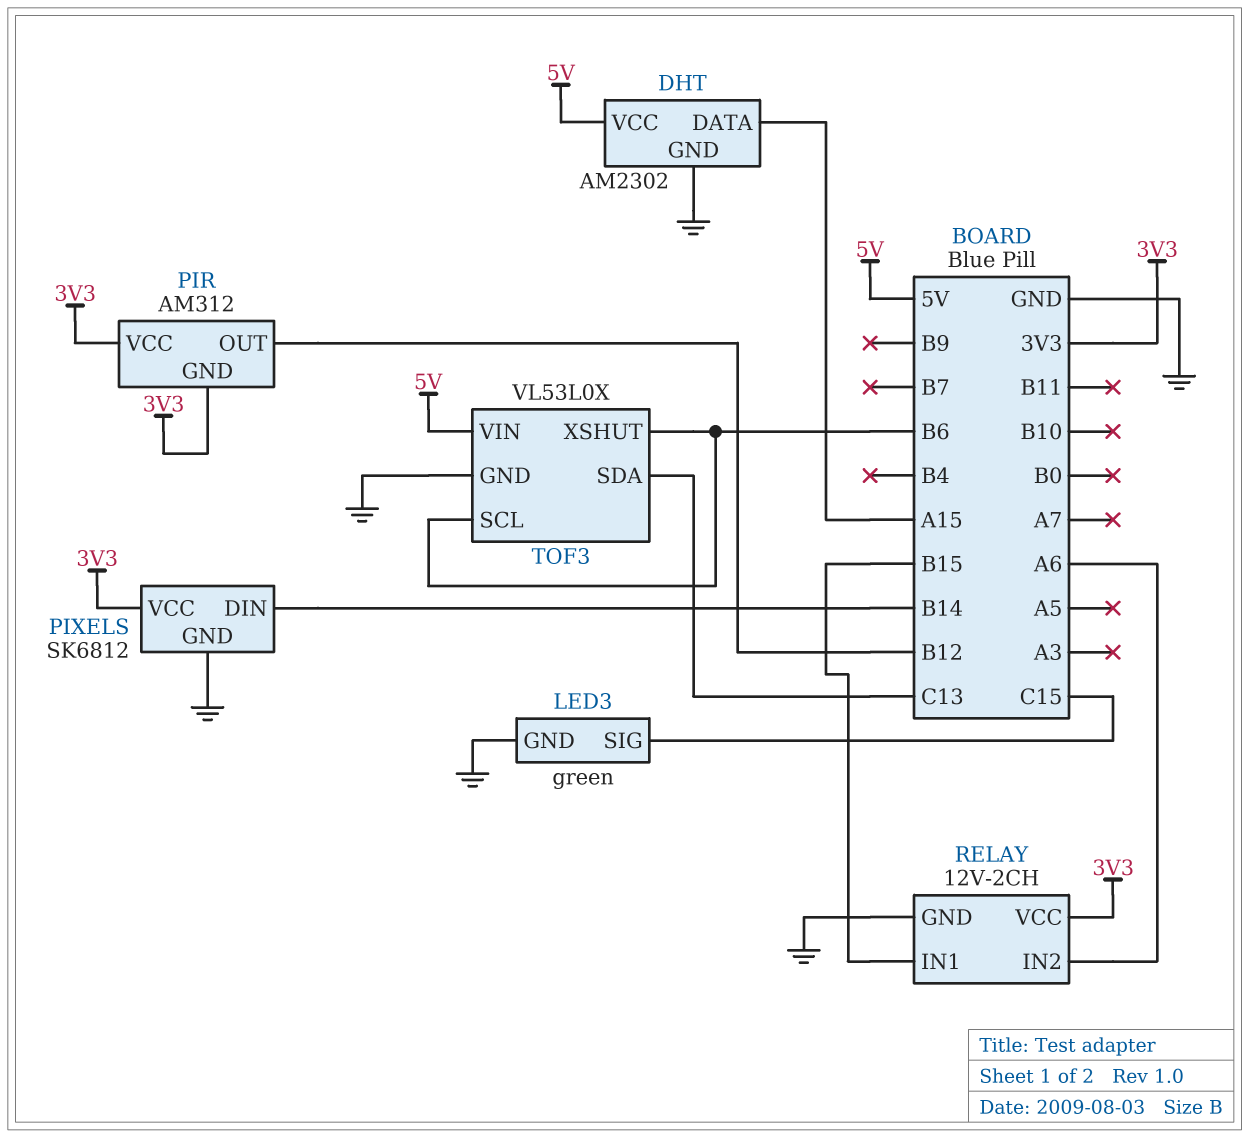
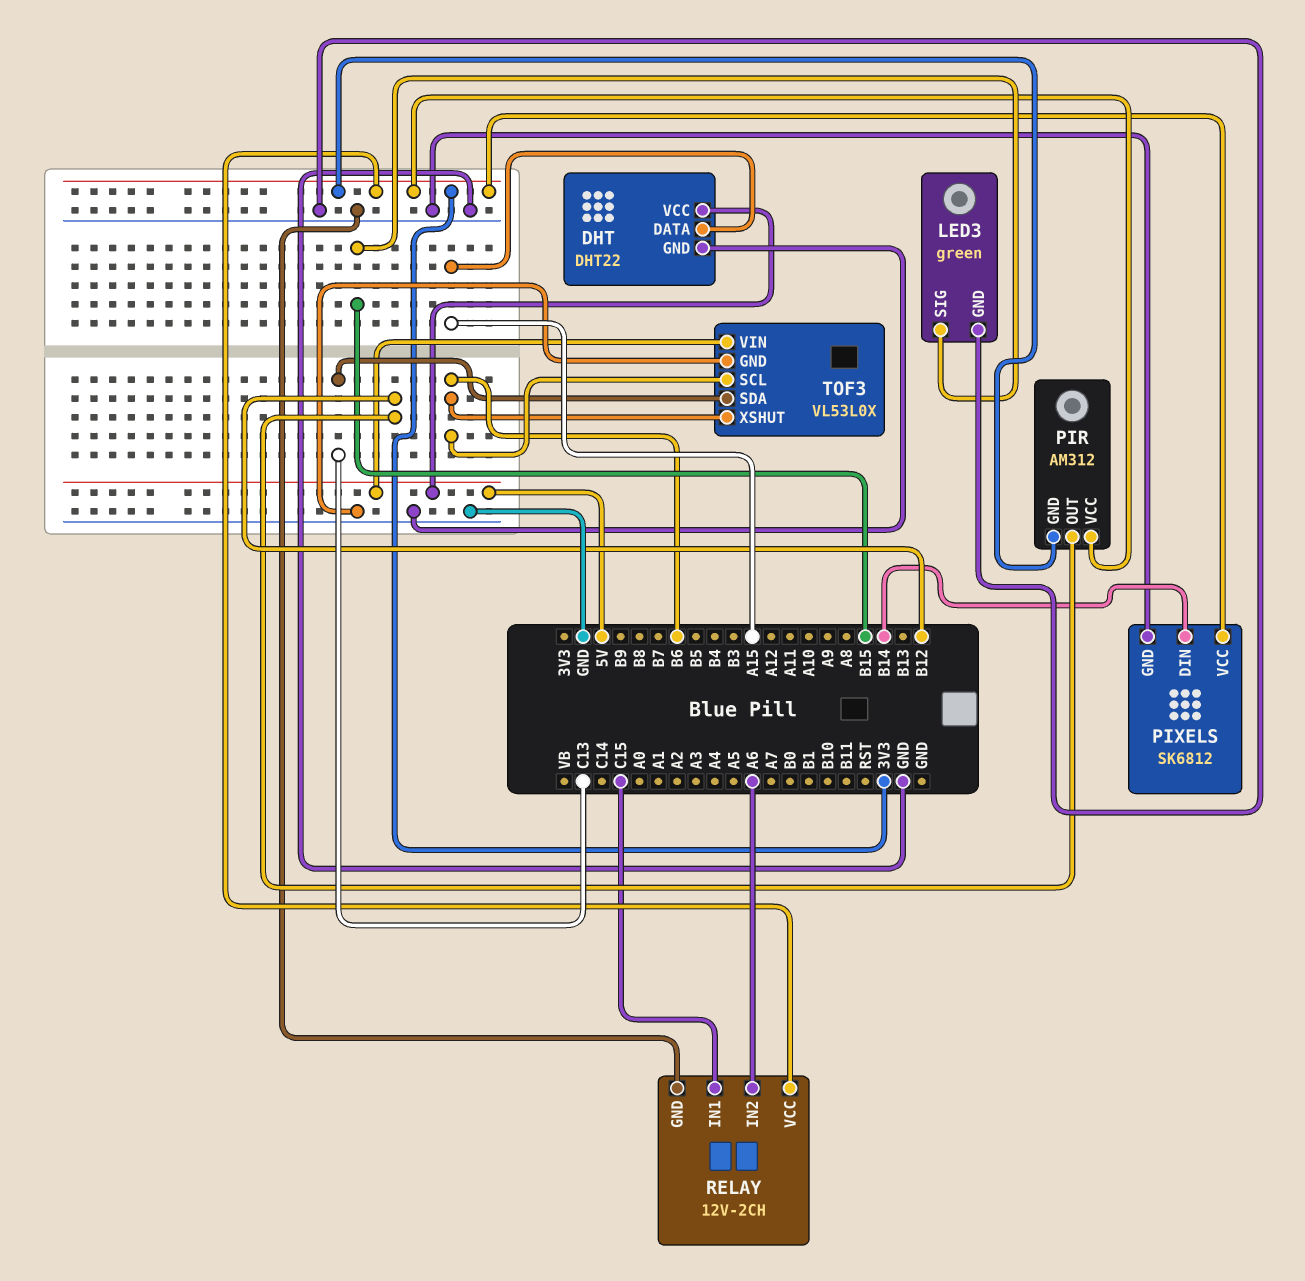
DHT: AM2302 -> DHT22
LED3 pin SIG: C15 -> B15
RELAY pin IN1: B15 -> C15

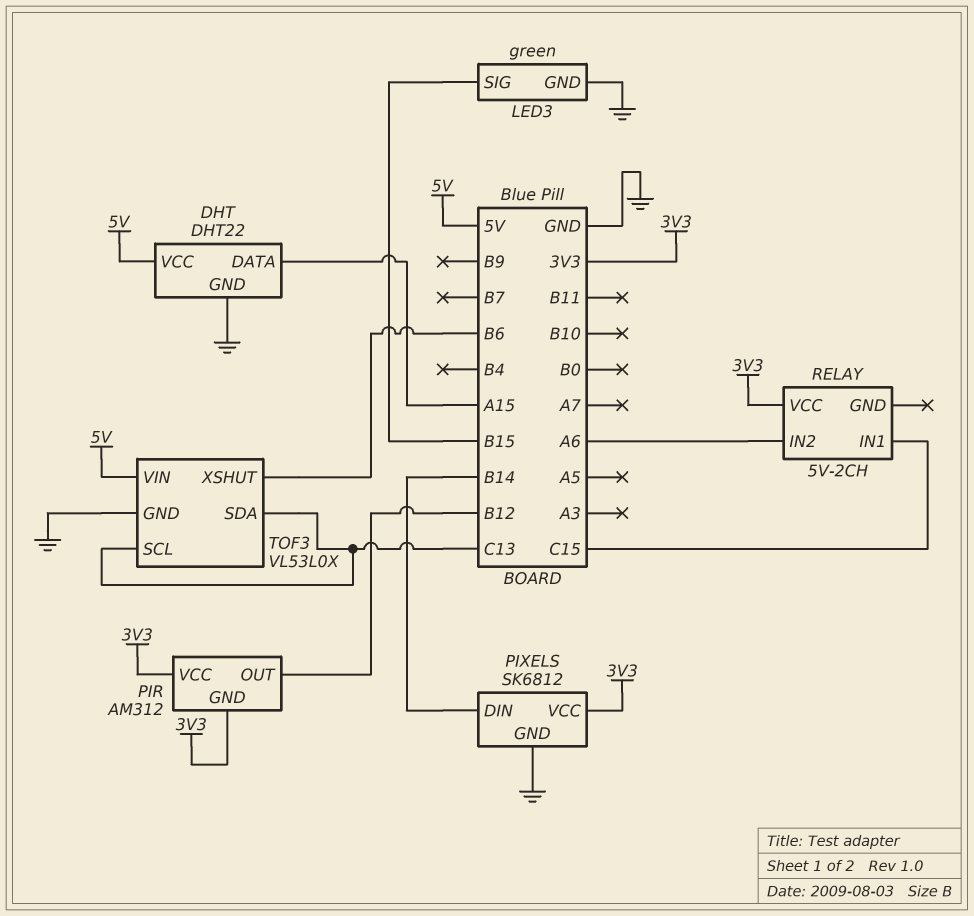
RELAY: 12V-2CH -> 5V-2CH
RELAY pin GND: GND -> none
TOF3 pin SCL: B6 -> C13

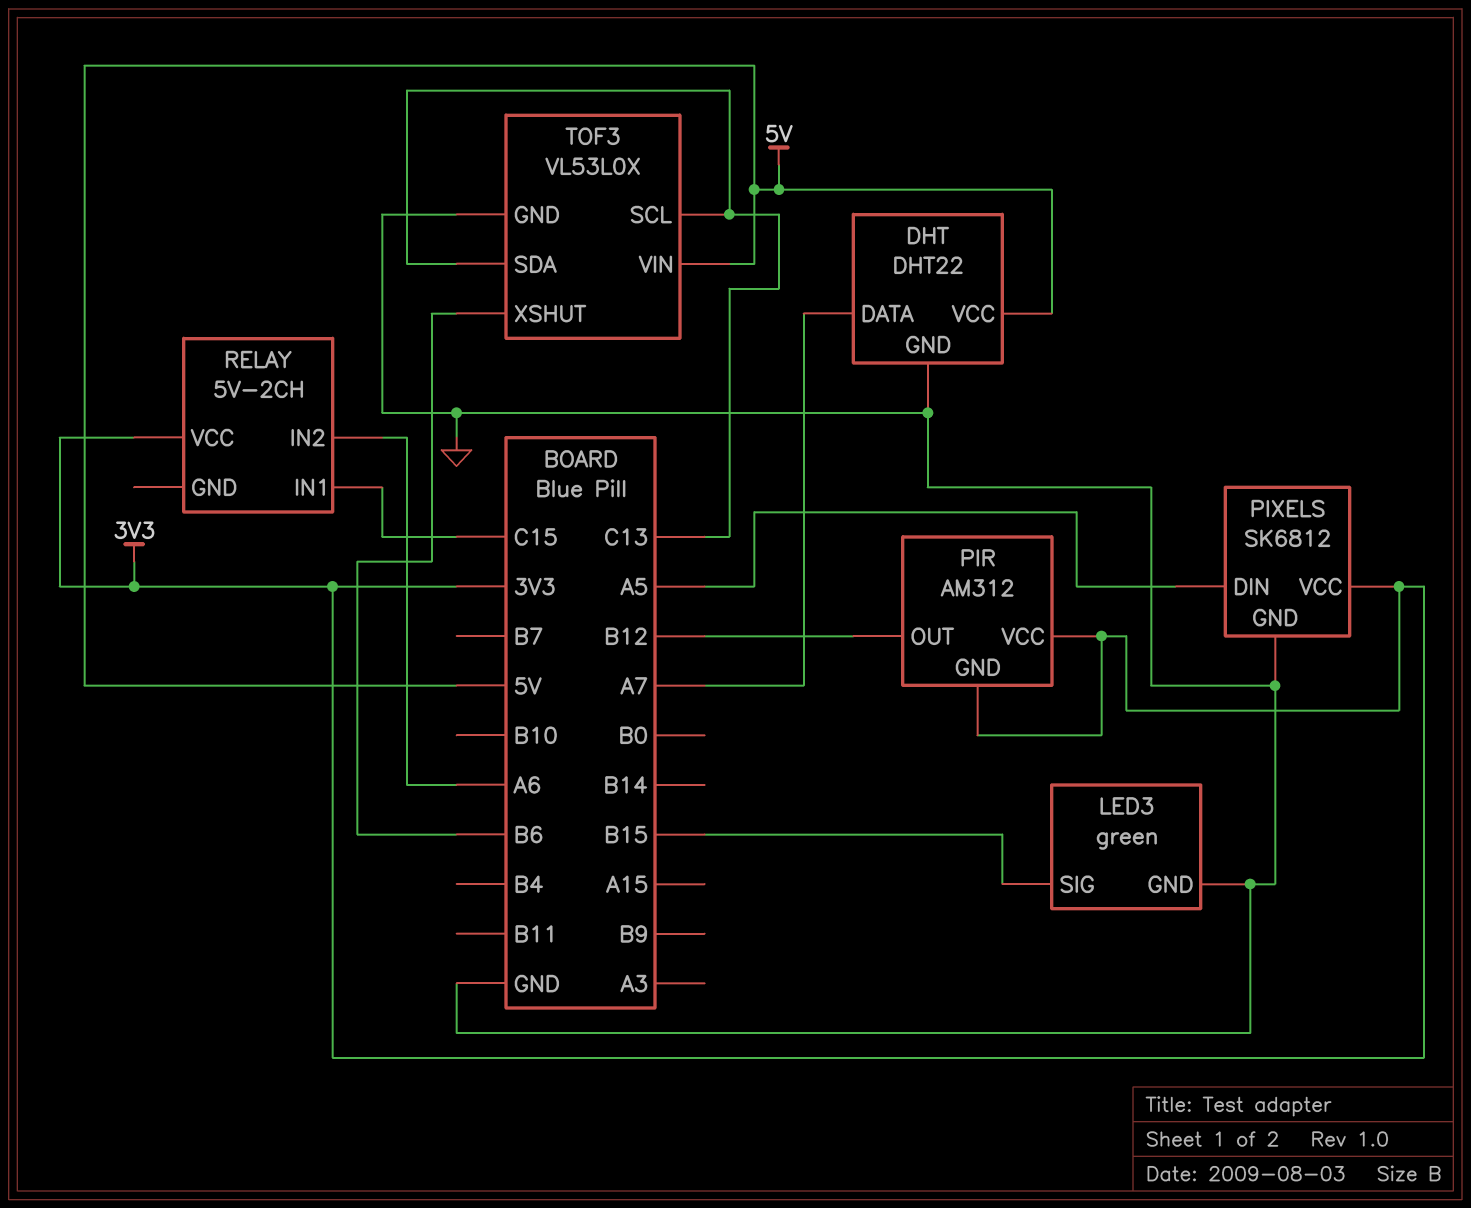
DHT pin DATA: A15 -> A7
PIXELS pin DIN: B14 -> A5

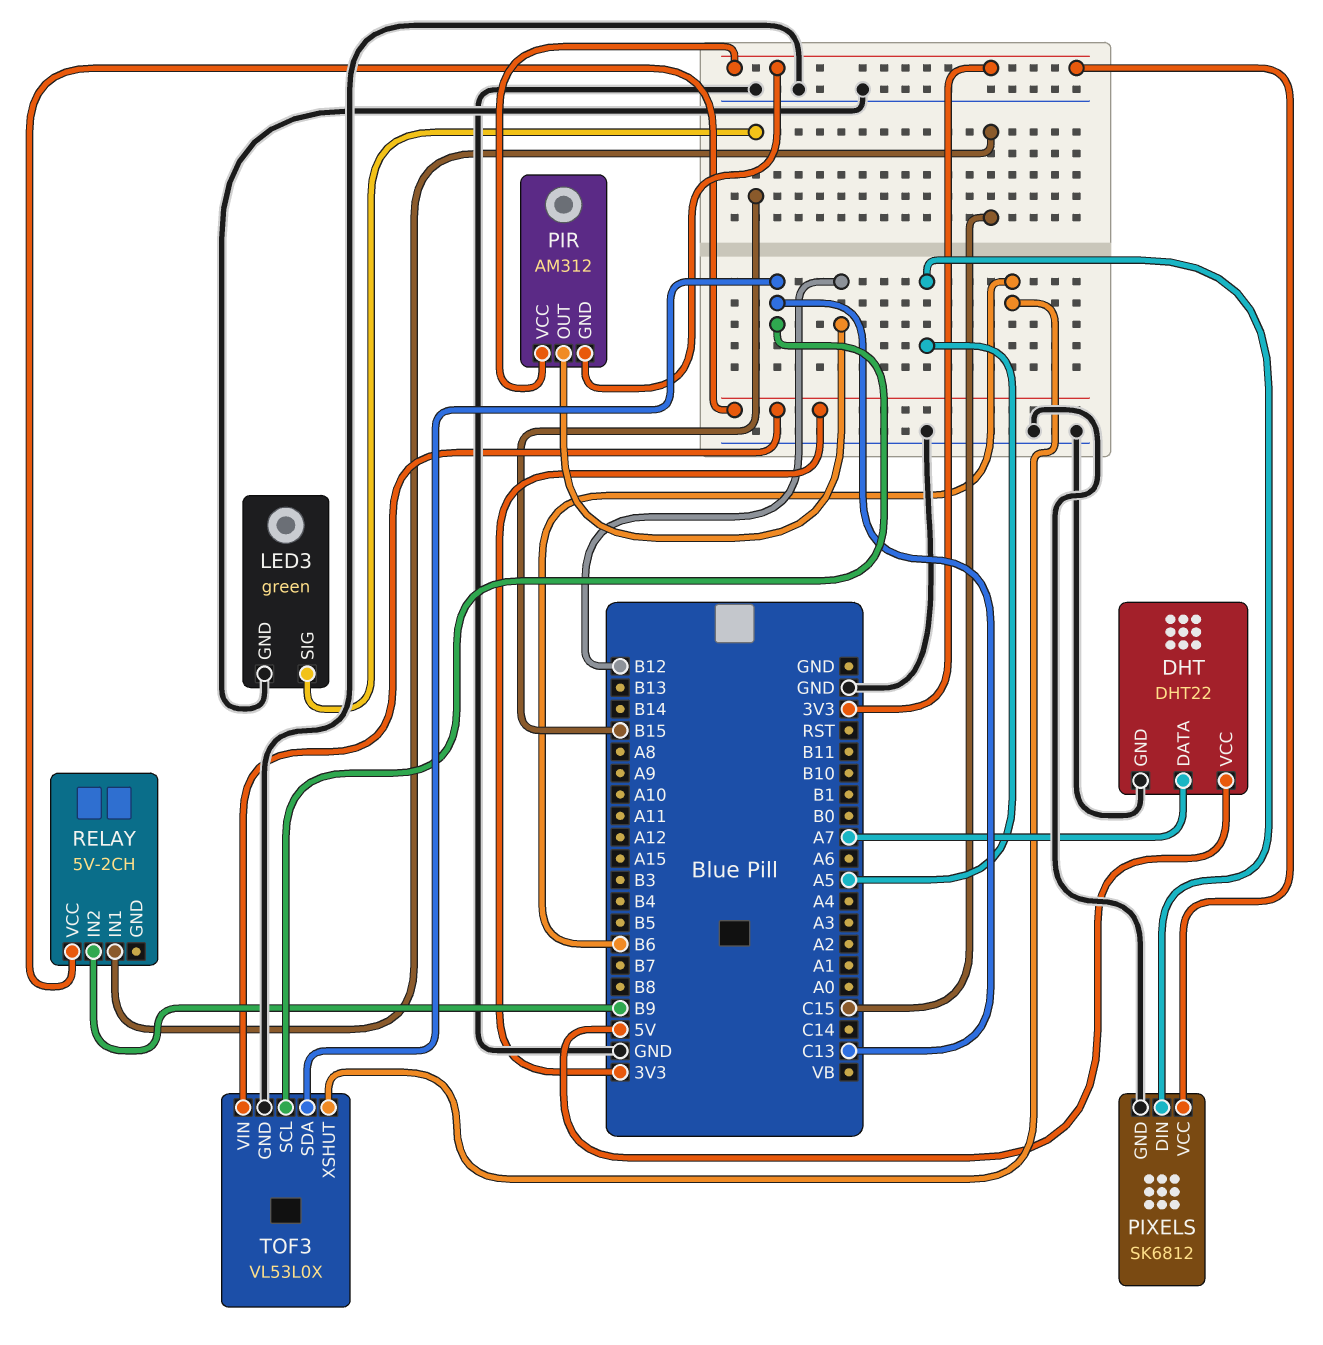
RELAY pin IN2: A6 -> B9
TOF3 pin VIN: 5V -> 3V3

